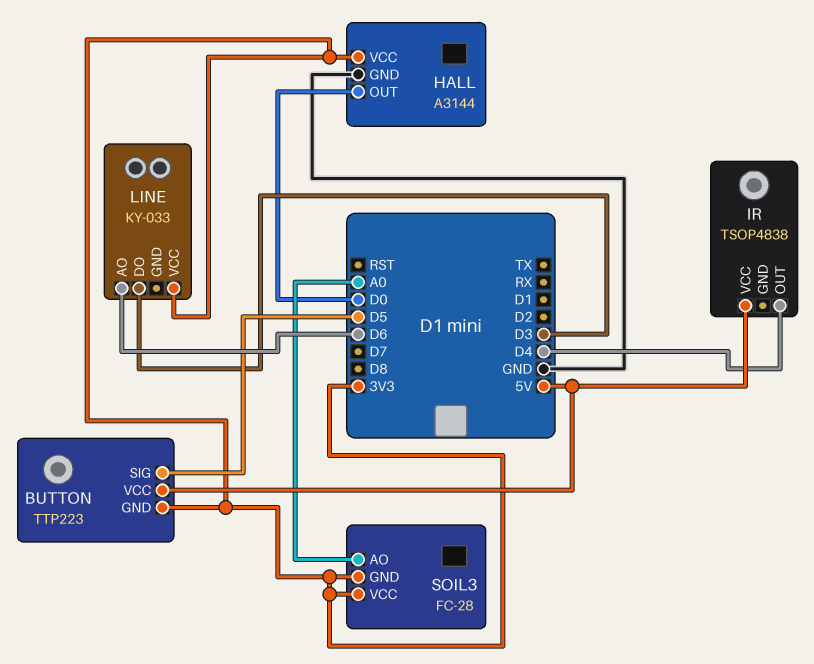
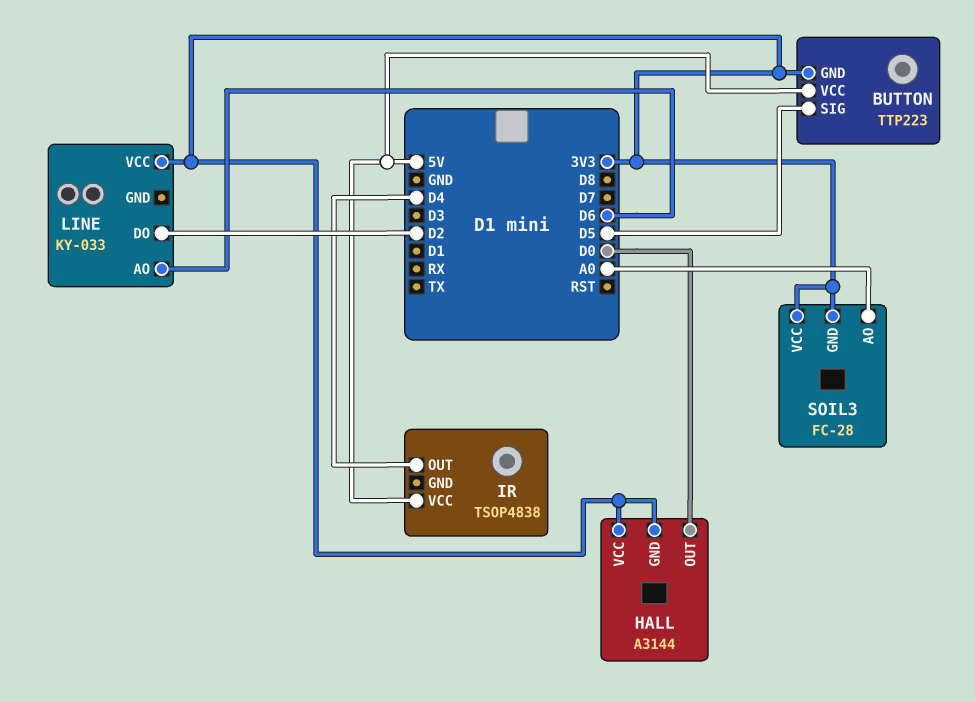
HALL pin GND: GND -> 3V3
LINE pin DO: D3 -> D2

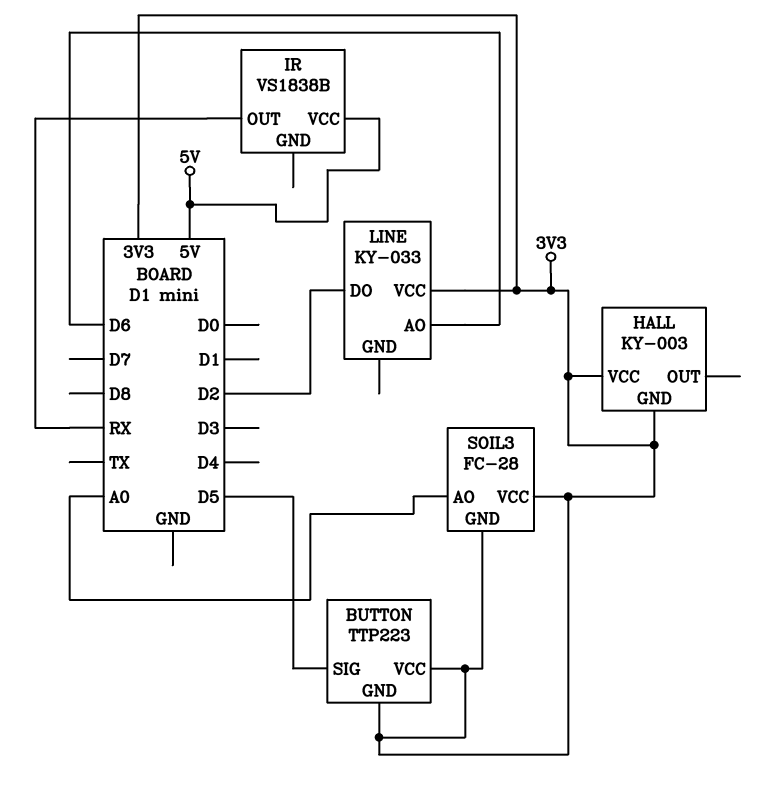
BUTTON pin VCC: 5V -> 3V3
HALL: A3144 -> KY-003
HALL pin OUT: D0 -> none
IR: TSOP4838 -> VS1838B
IR pin OUT: D4 -> RX

